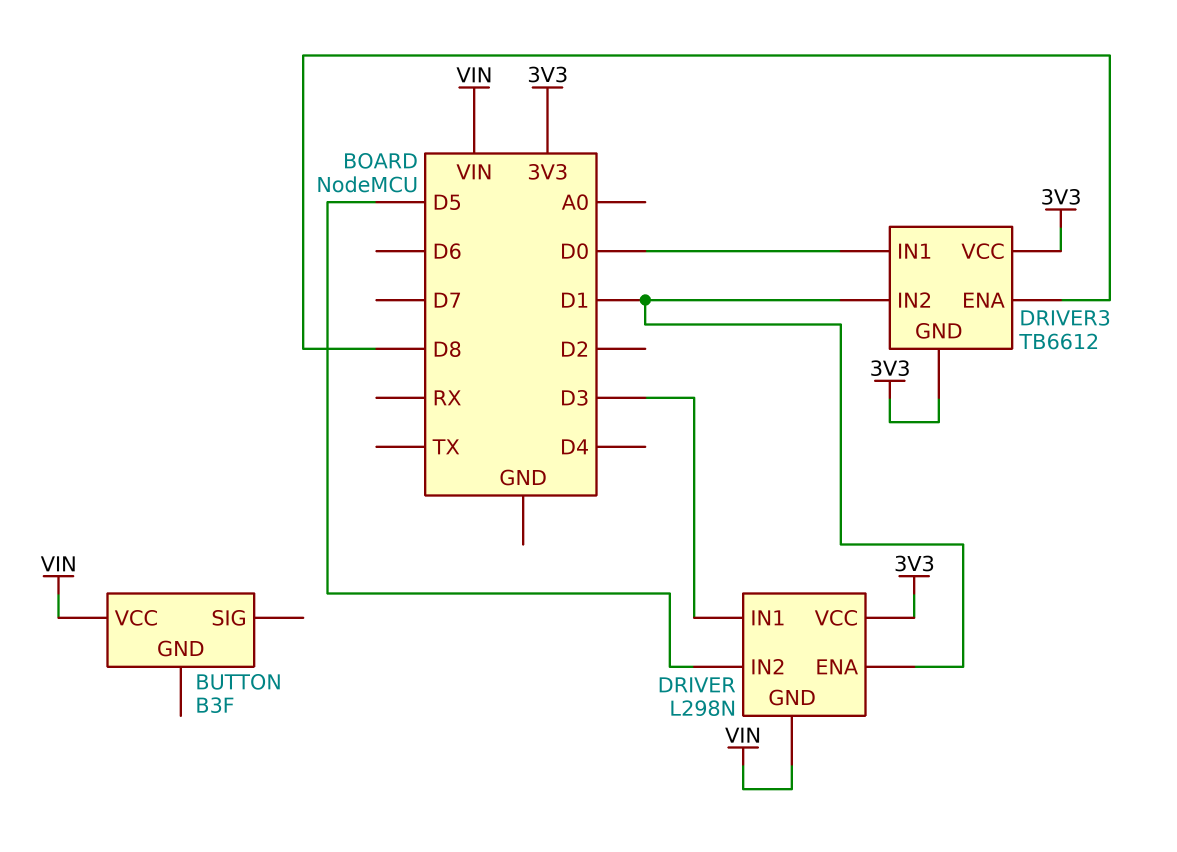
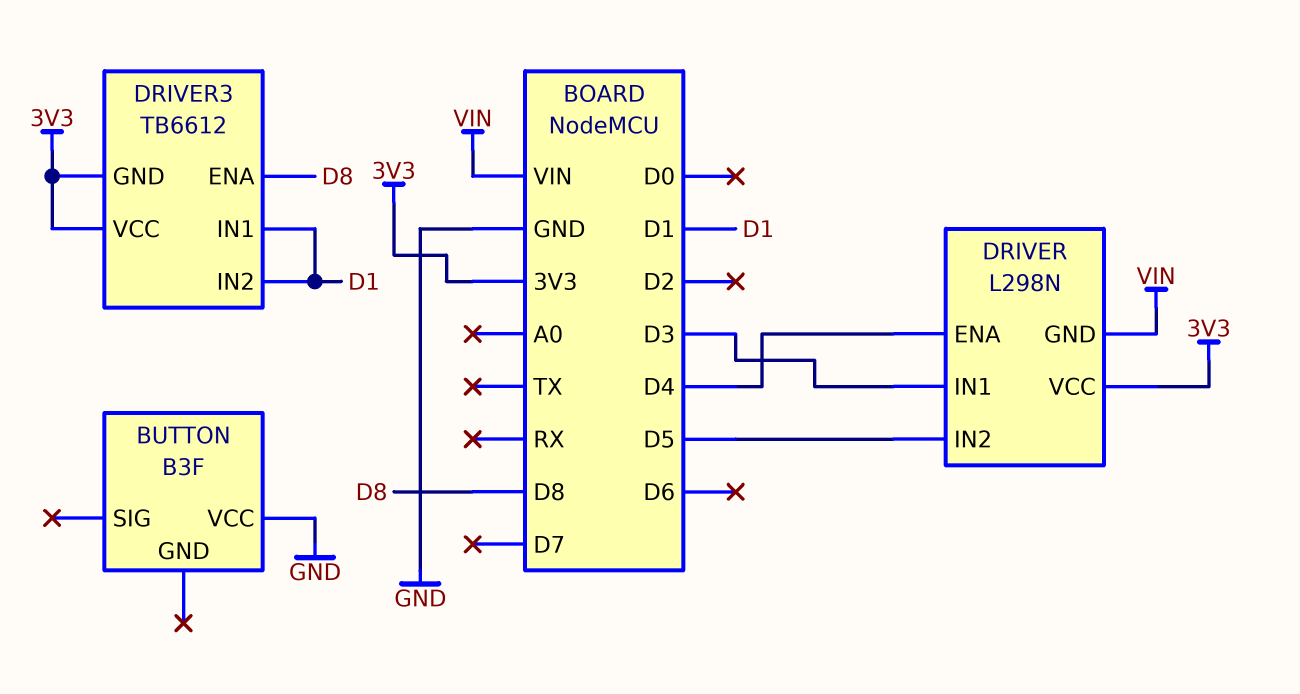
BUTTON pin VCC: VIN -> GND
DRIVER pin ENA: D1 -> D4
DRIVER3 pin IN1: D0 -> D1

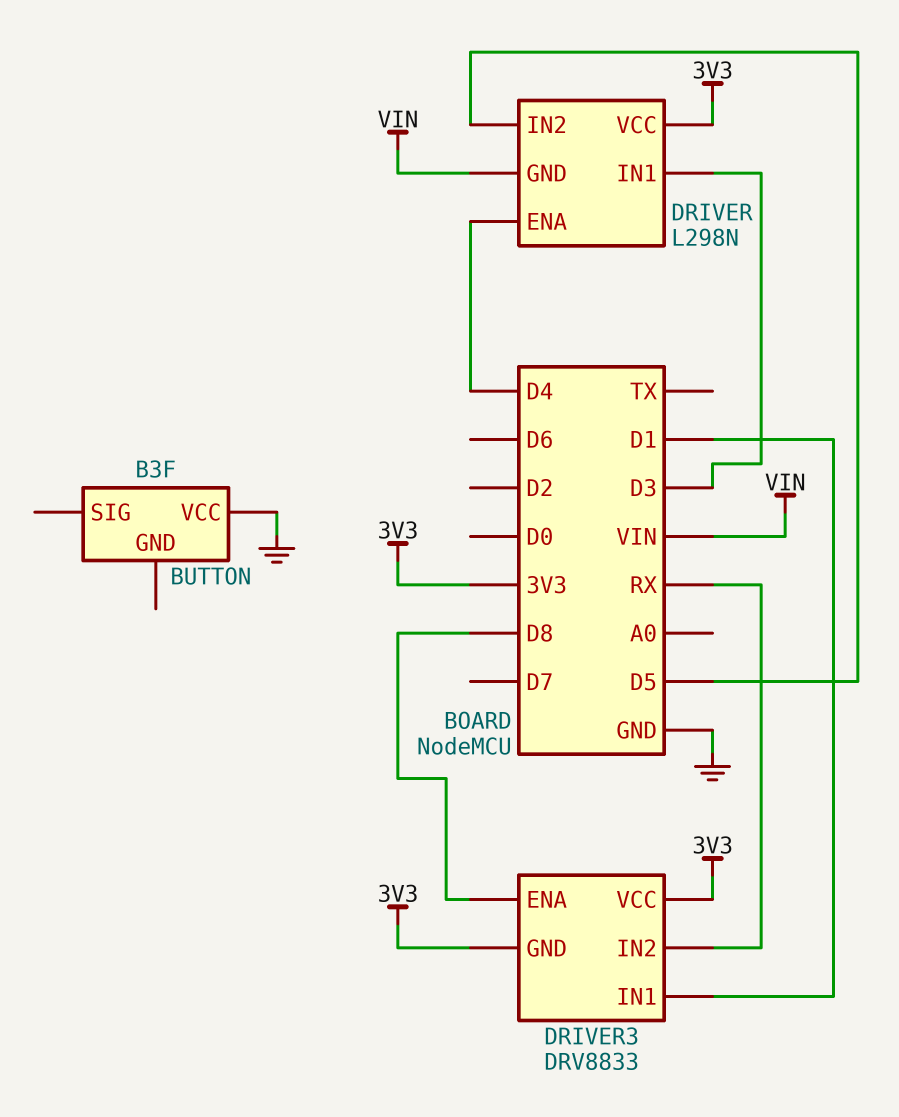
DRIVER3: TB6612 -> DRV8833
DRIVER3 pin IN2: D1 -> RX

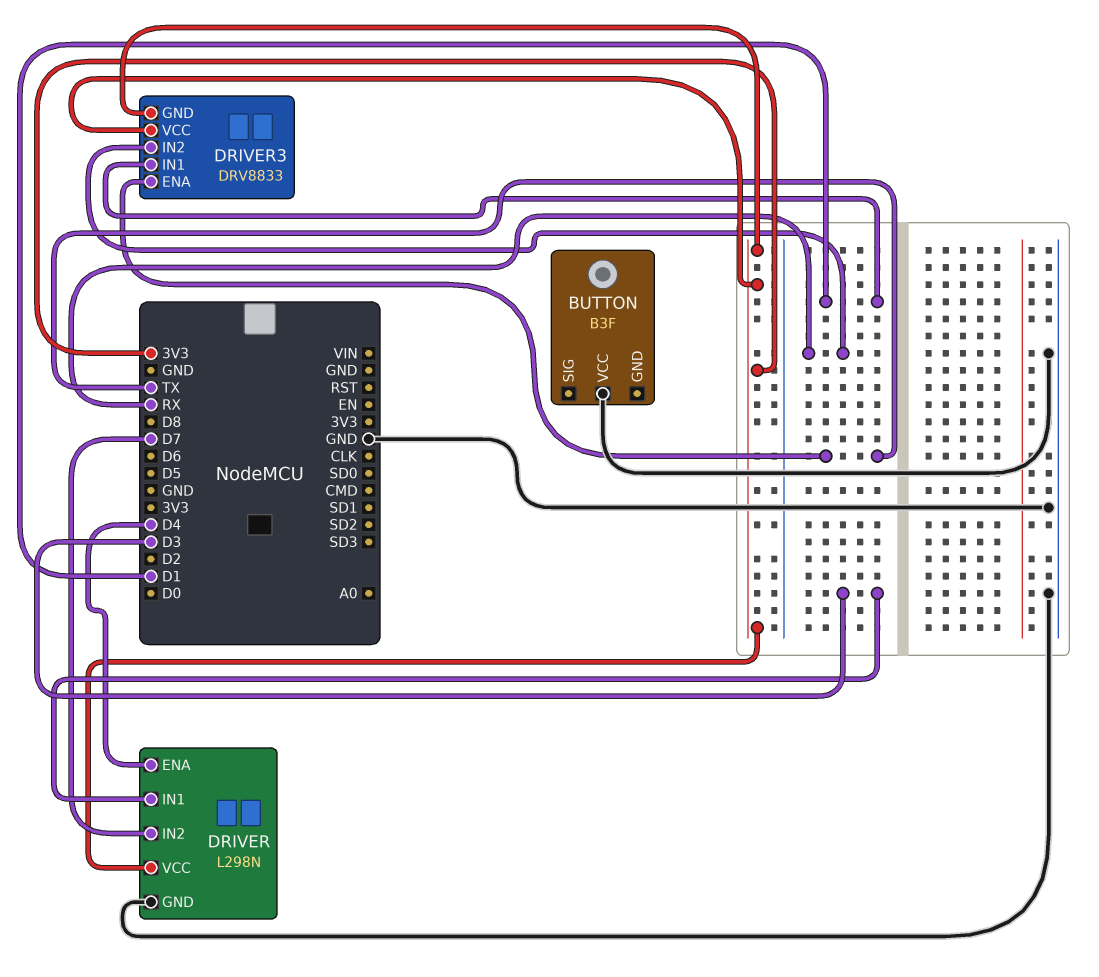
DRIVER pin GND: VIN -> GND
DRIVER pin IN2: D5 -> D7
DRIVER3 pin ENA: D8 -> TX

